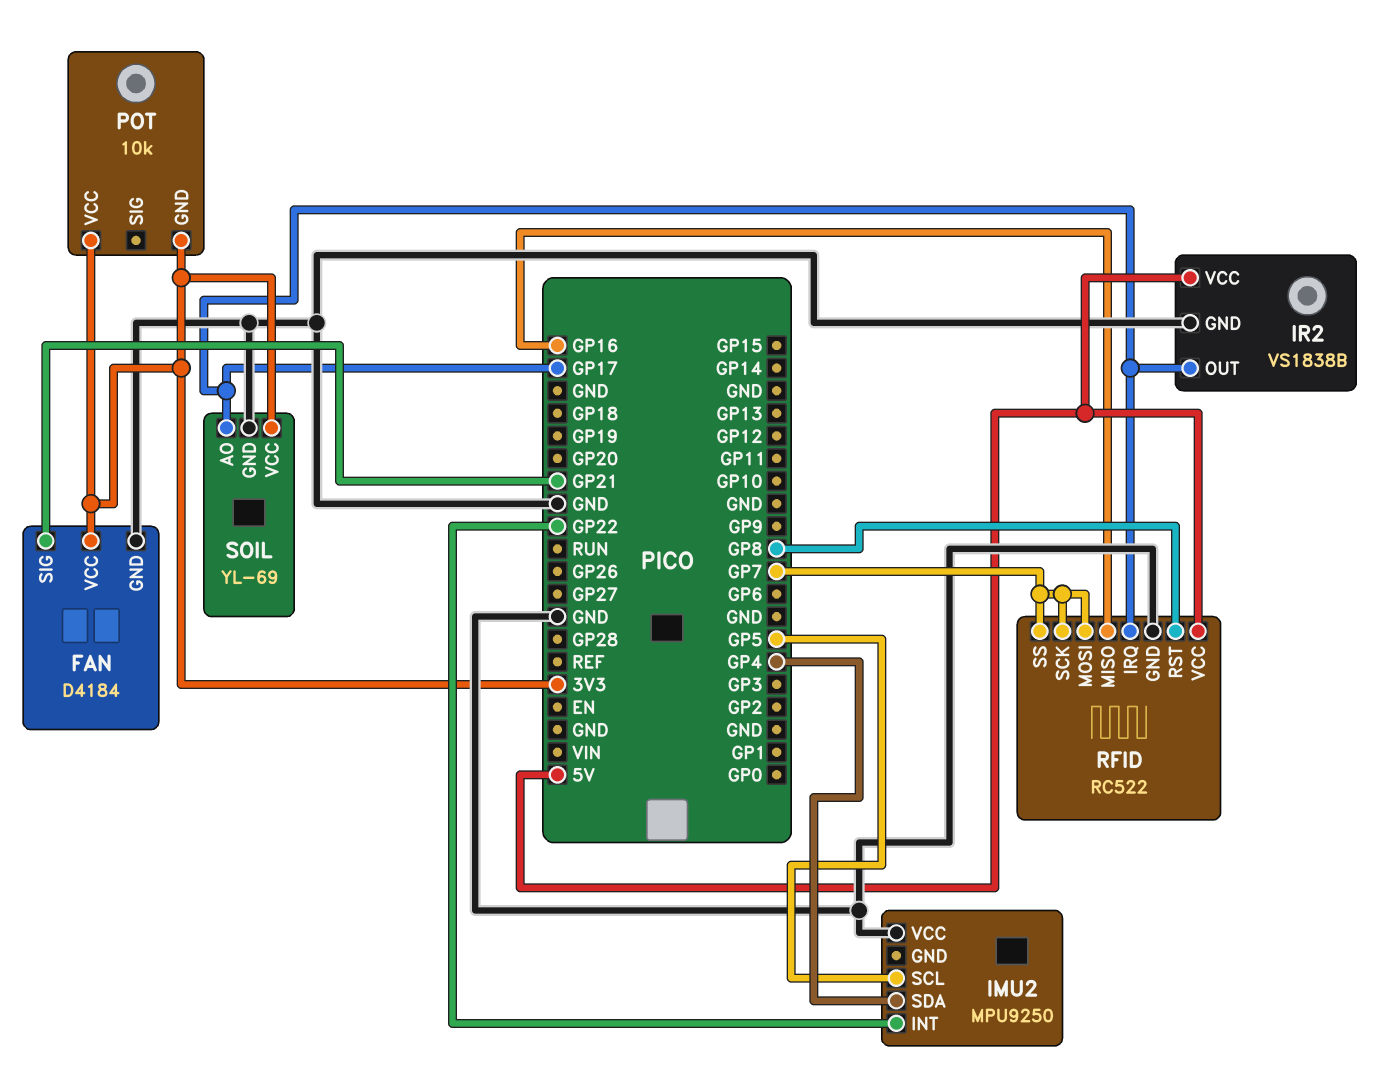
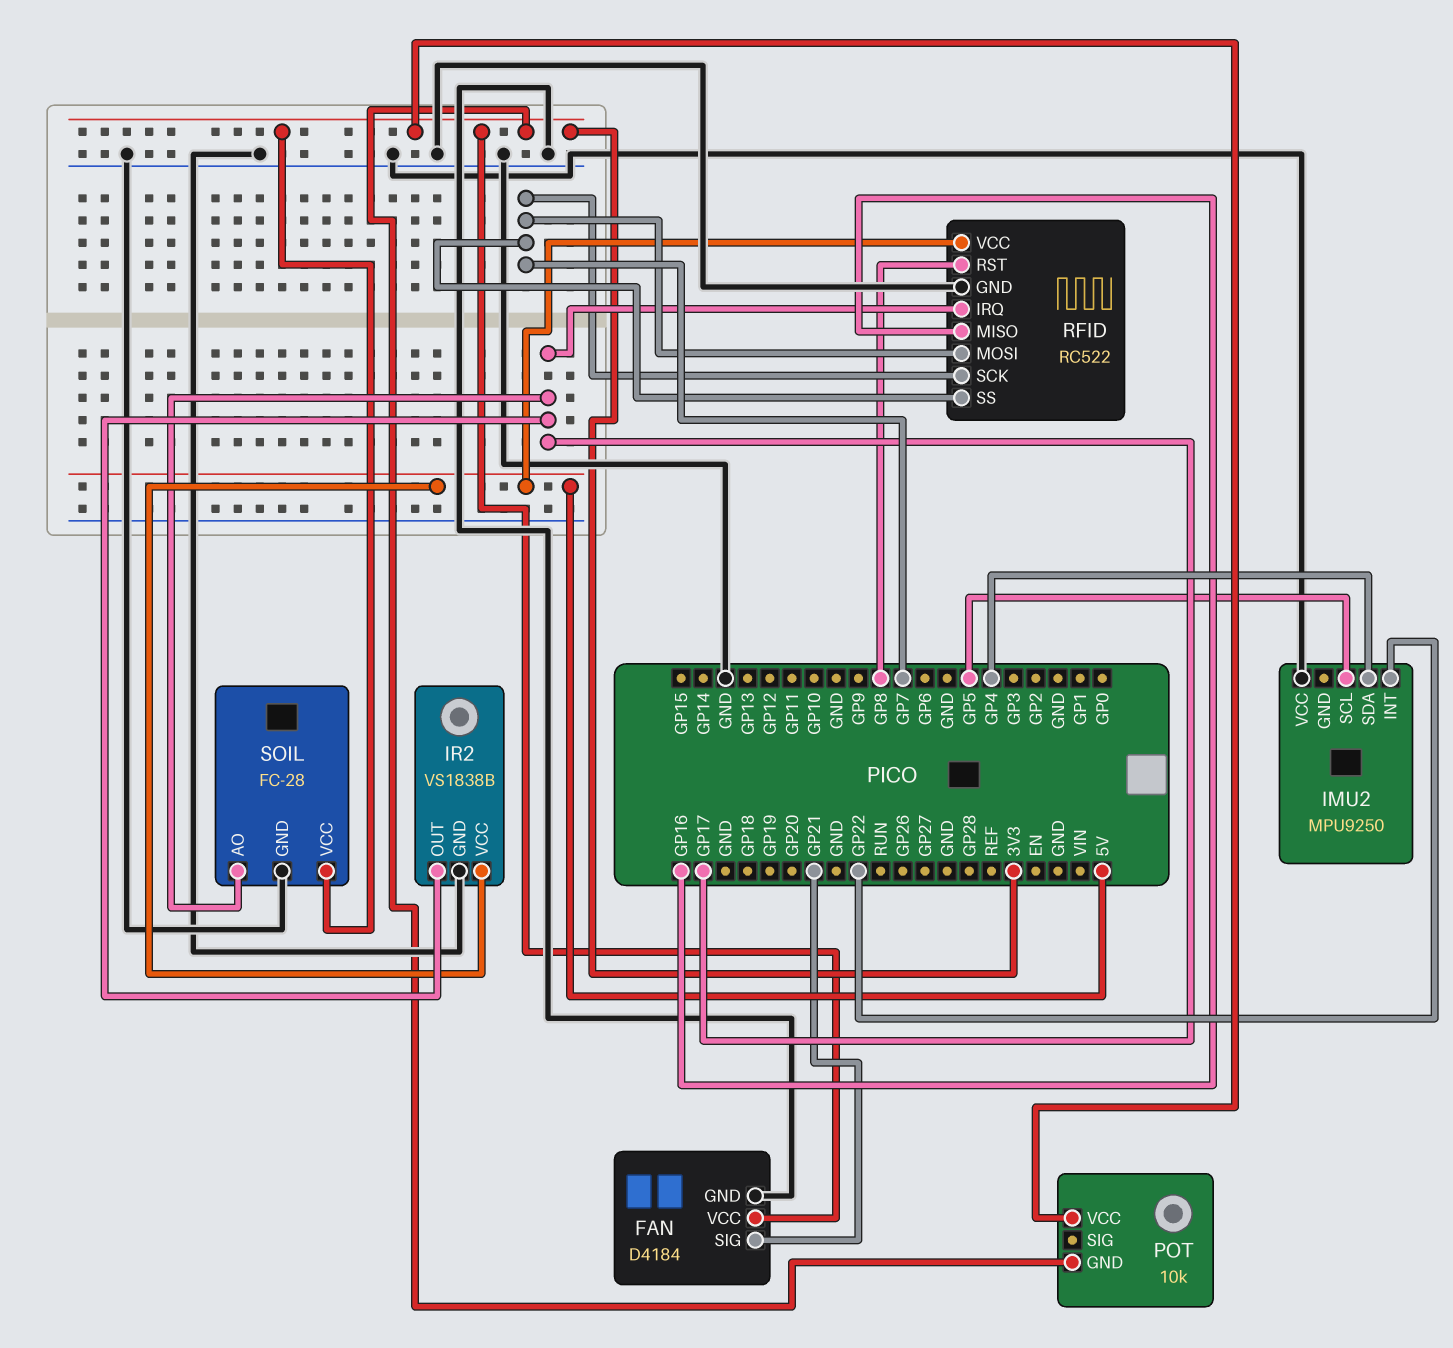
SOIL: YL-69 -> FC-28

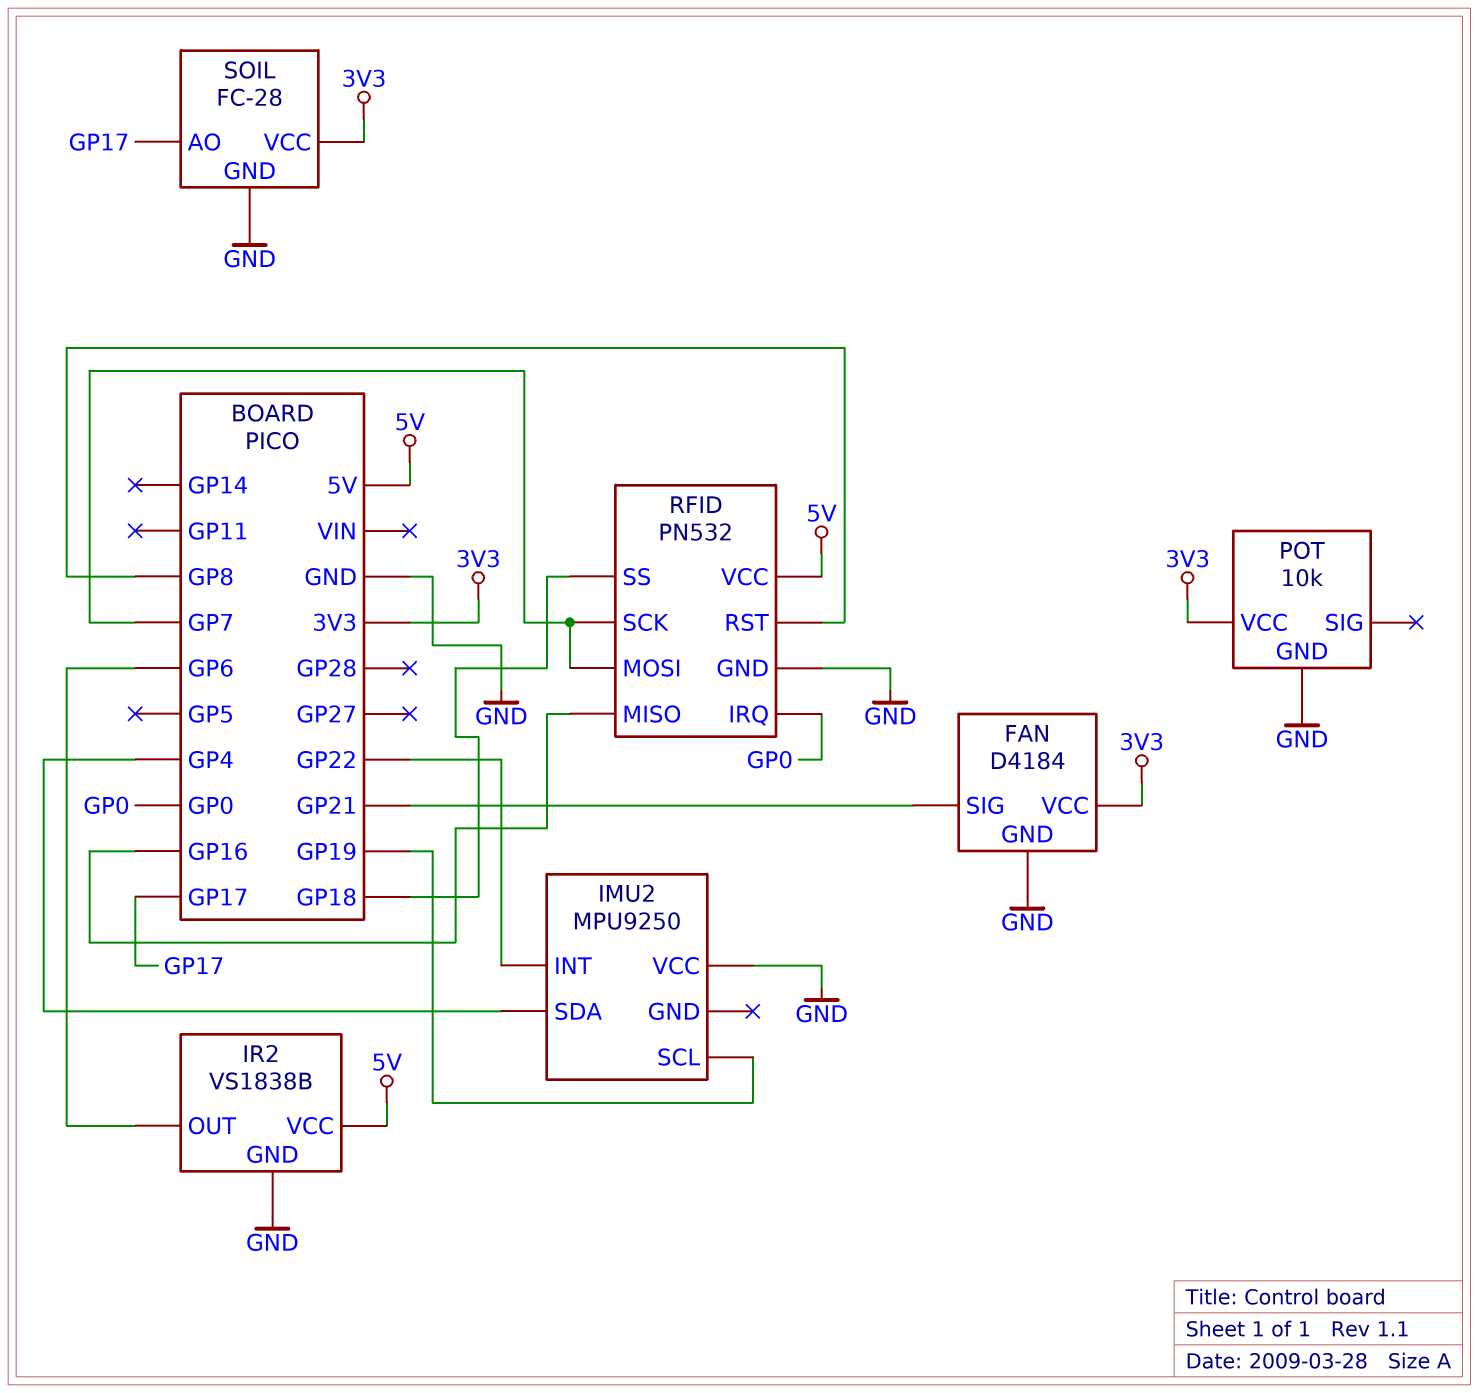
IMU2 pin SCL: GP5 -> GP19
IR2 pin OUT: GP17 -> GP6
POT pin GND: 3V3 -> GND
RFID: RC522 -> PN532
RFID pin IRQ: GP17 -> GP0
RFID pin SS: GP7 -> GP18

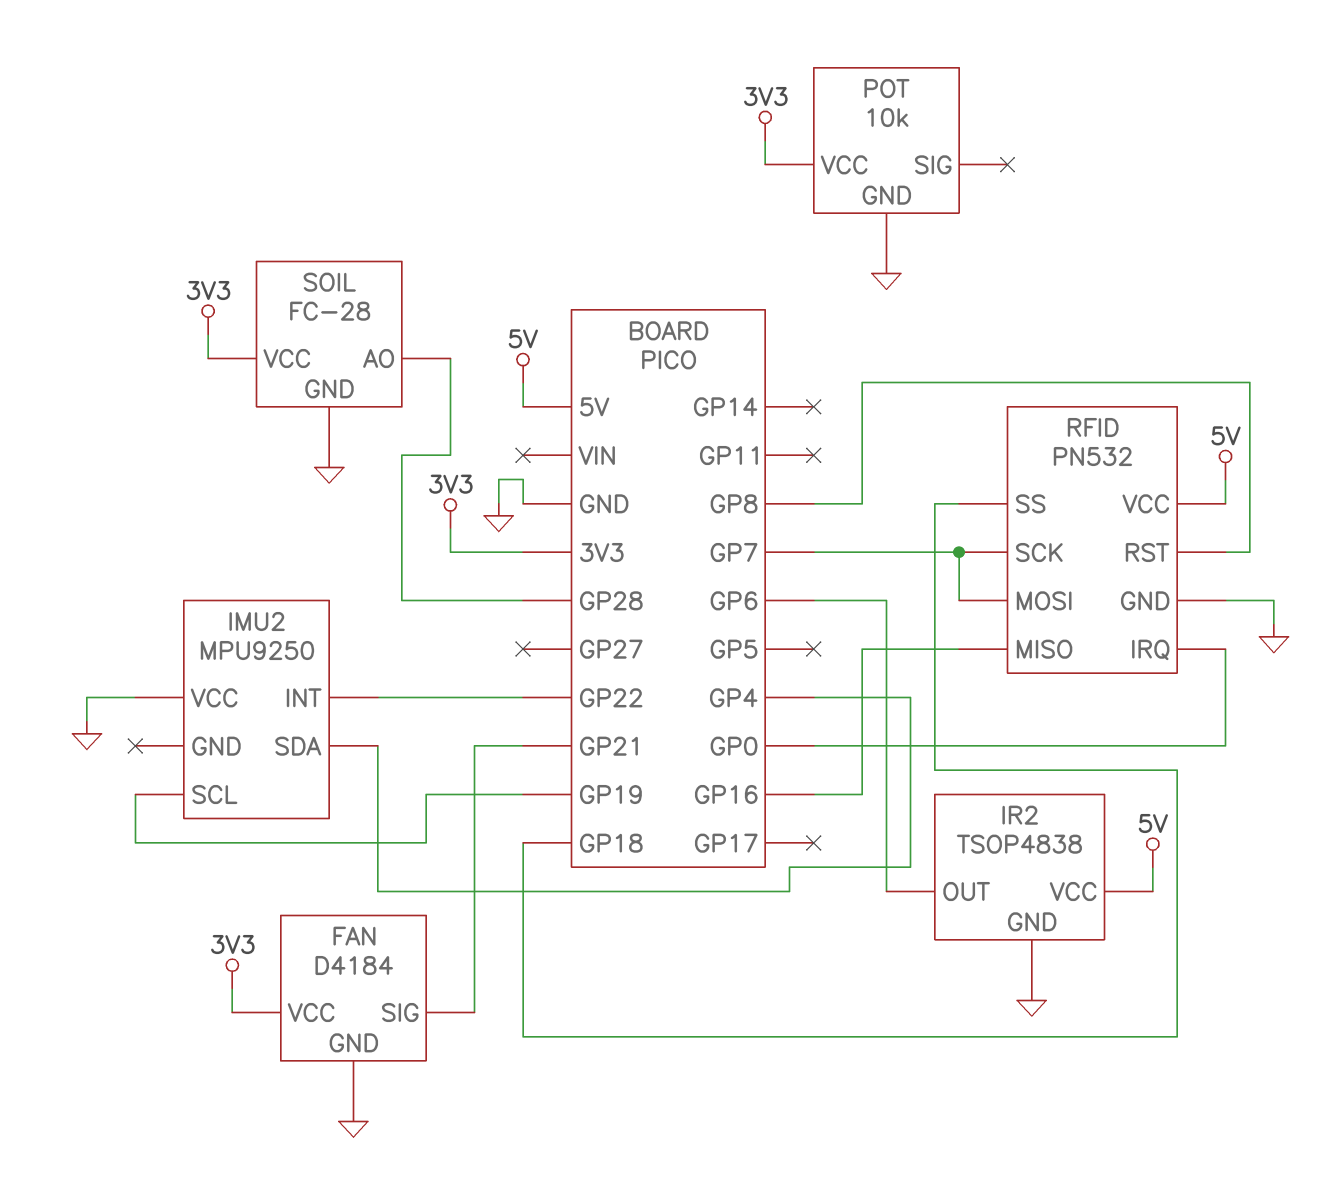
IR2: VS1838B -> TSOP4838
SOIL pin AO: GP17 -> GP28

